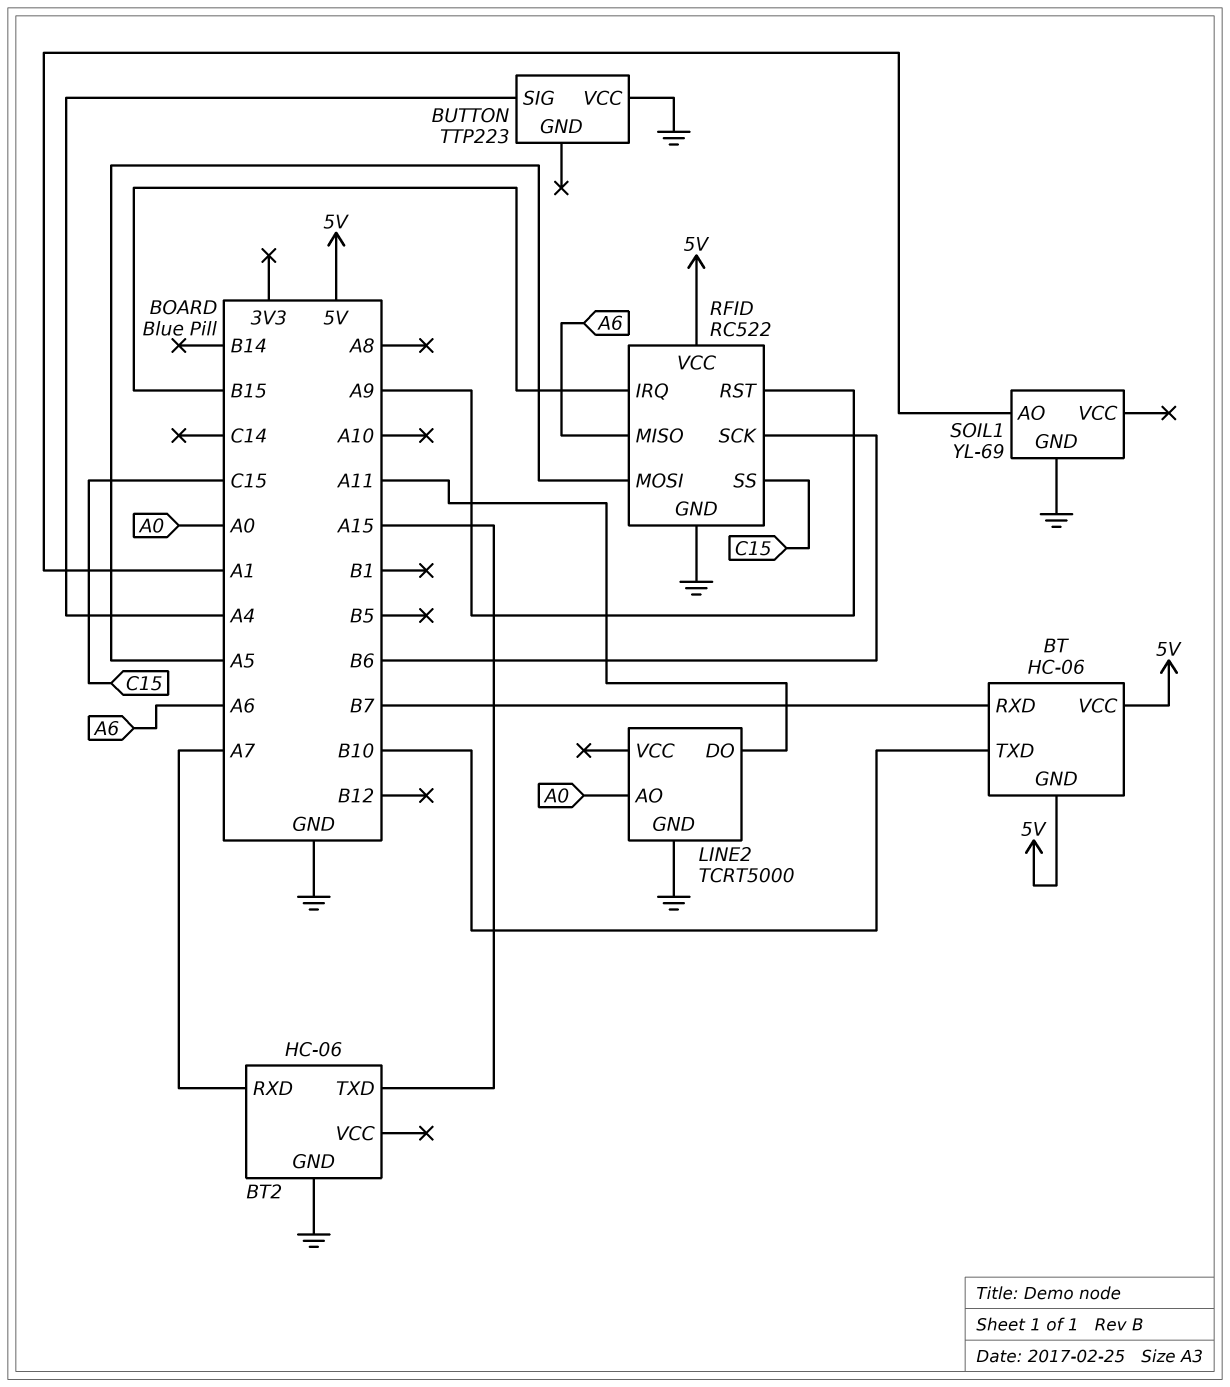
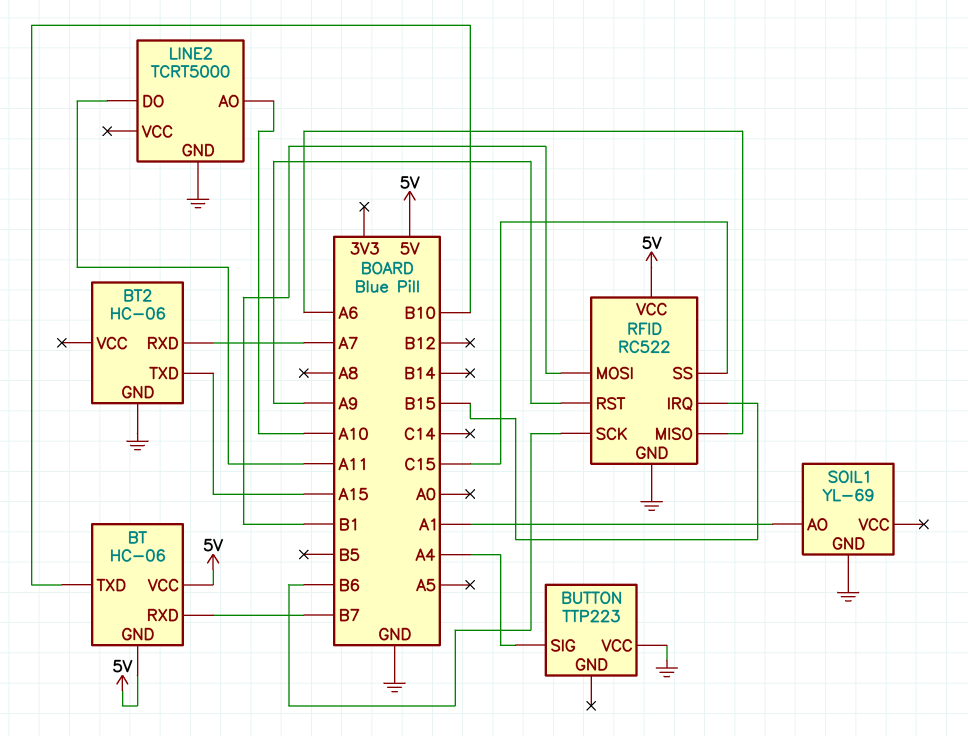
LINE2 pin AO: A0 -> A10
RFID pin MOSI: A5 -> B1

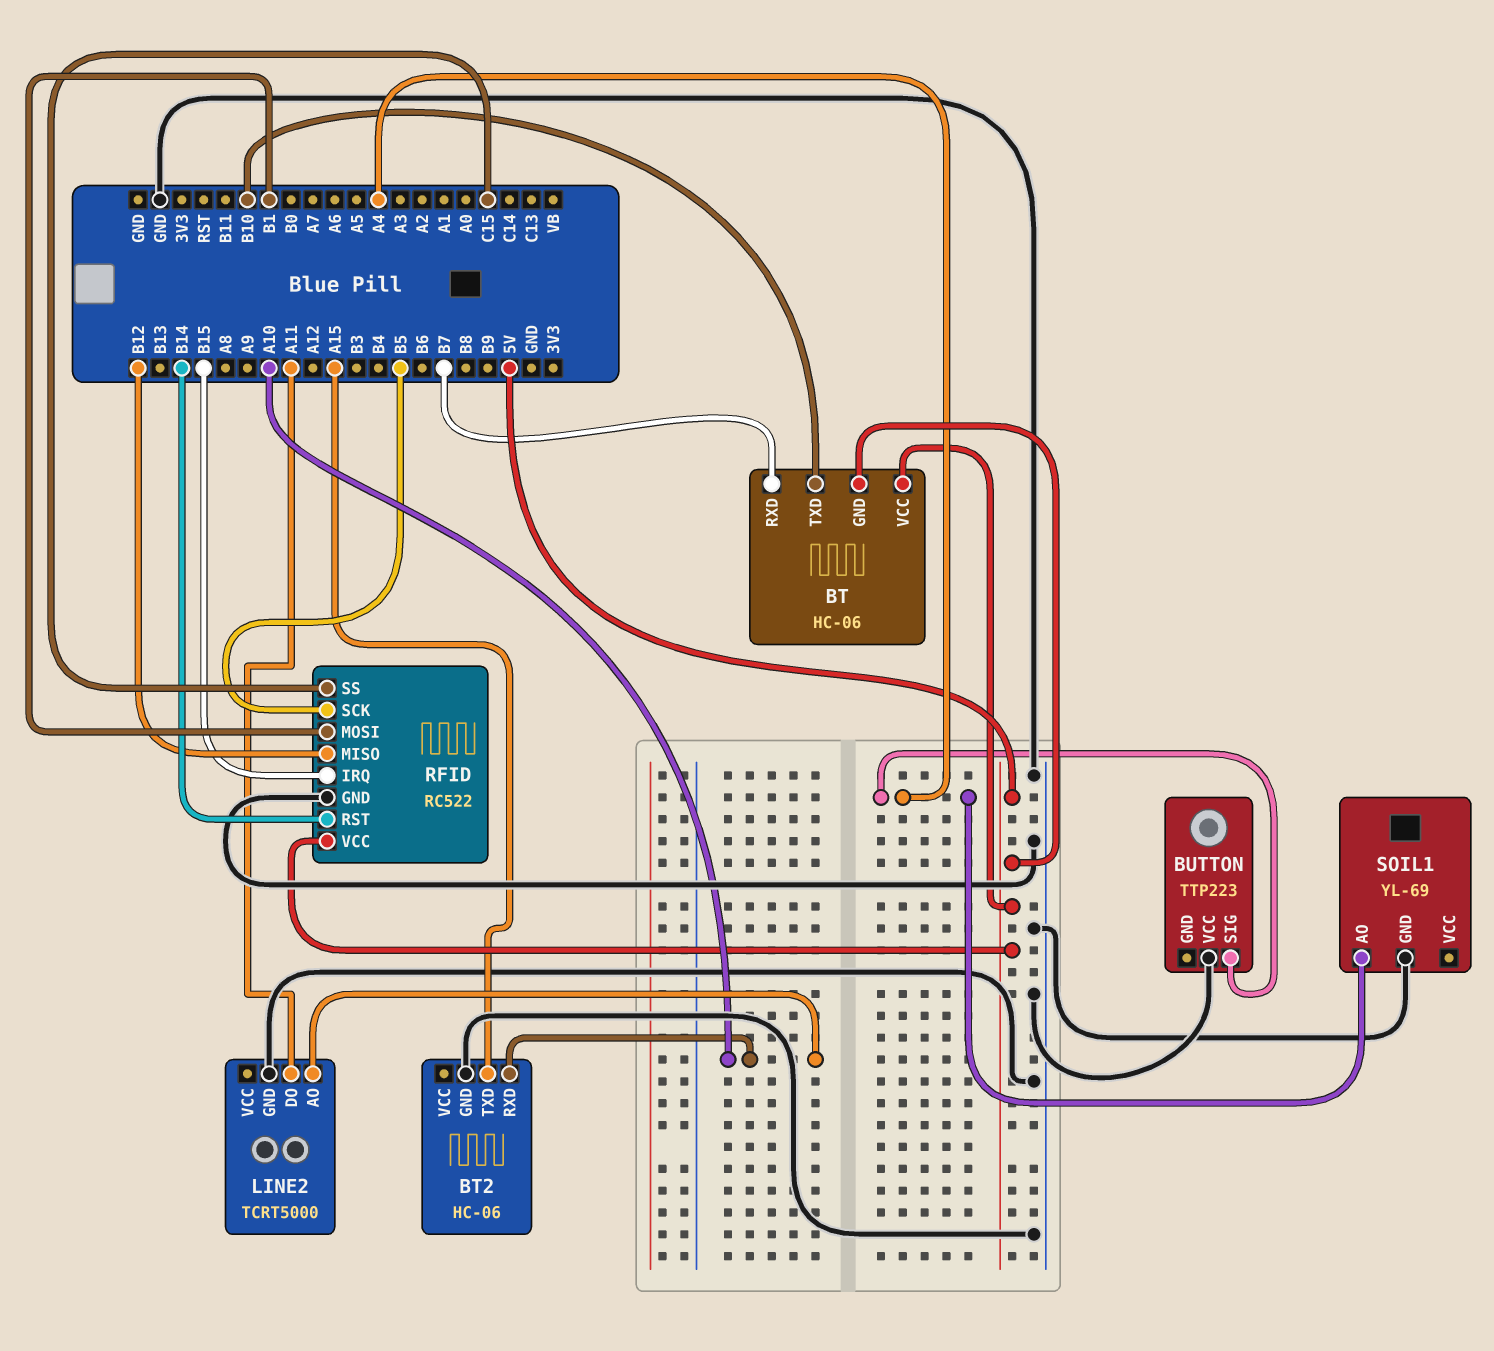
BT2 pin RXD: A7 -> A10
RFID pin MISO: A6 -> B12
RFID pin RST: A9 -> B14
RFID pin SCK: B6 -> B5
SOIL1 pin AO: A1 -> A4

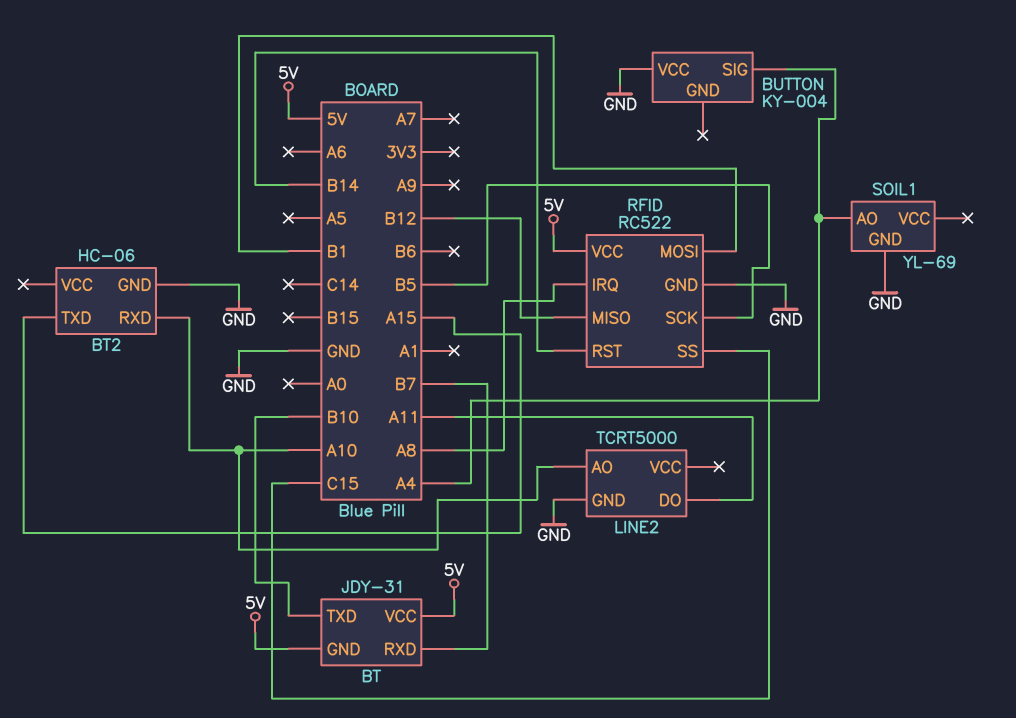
BT: HC-06 -> JDY-31
BUTTON: TTP223 -> KY-004
RFID pin IRQ: B15 -> A8

